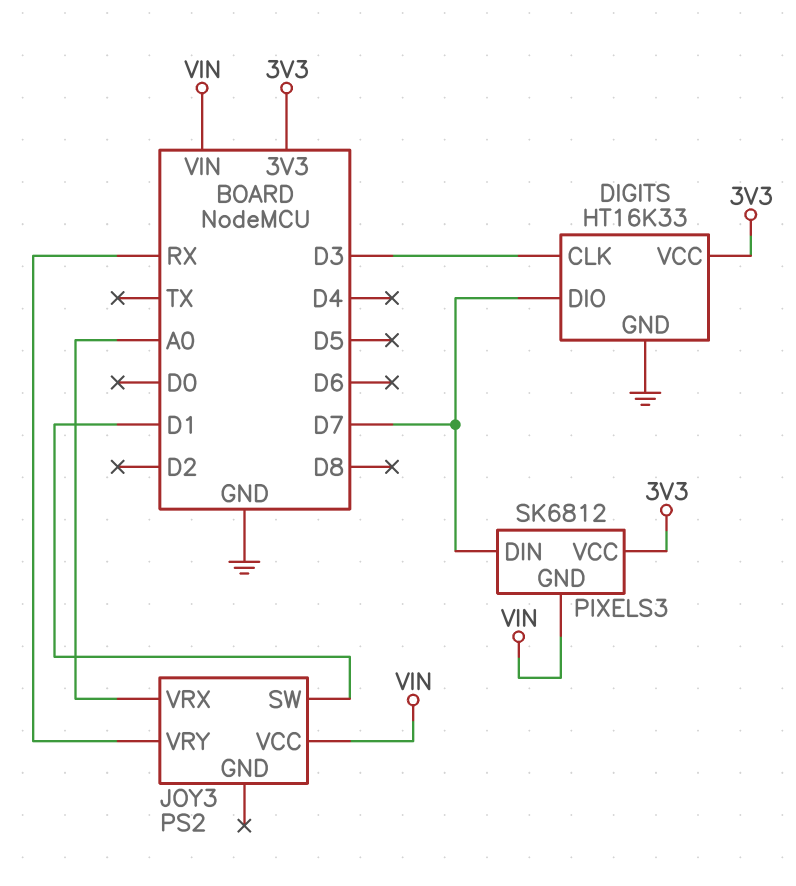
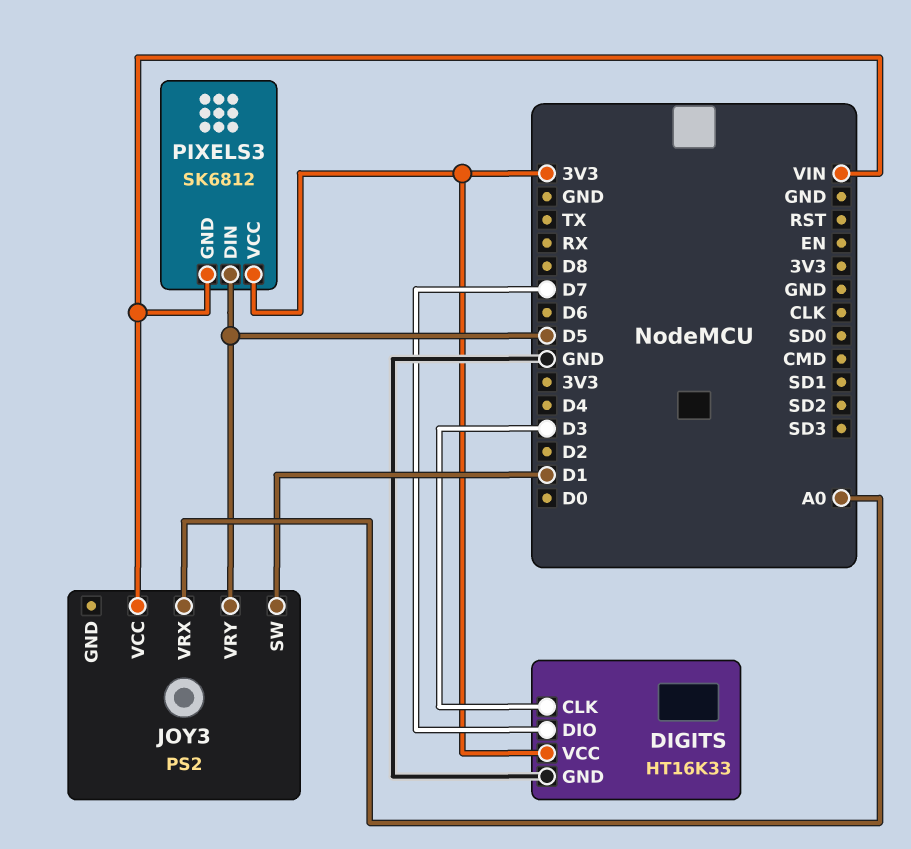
JOY3 pin VRY: RX -> D5
PIXELS3 pin DIN: D7 -> D5

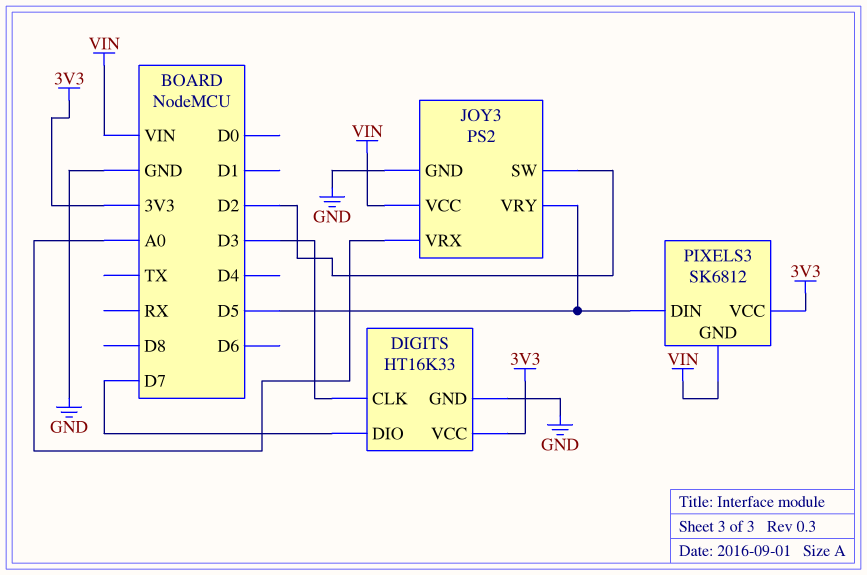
JOY3 pin GND: none -> GND
JOY3 pin SW: D1 -> D2

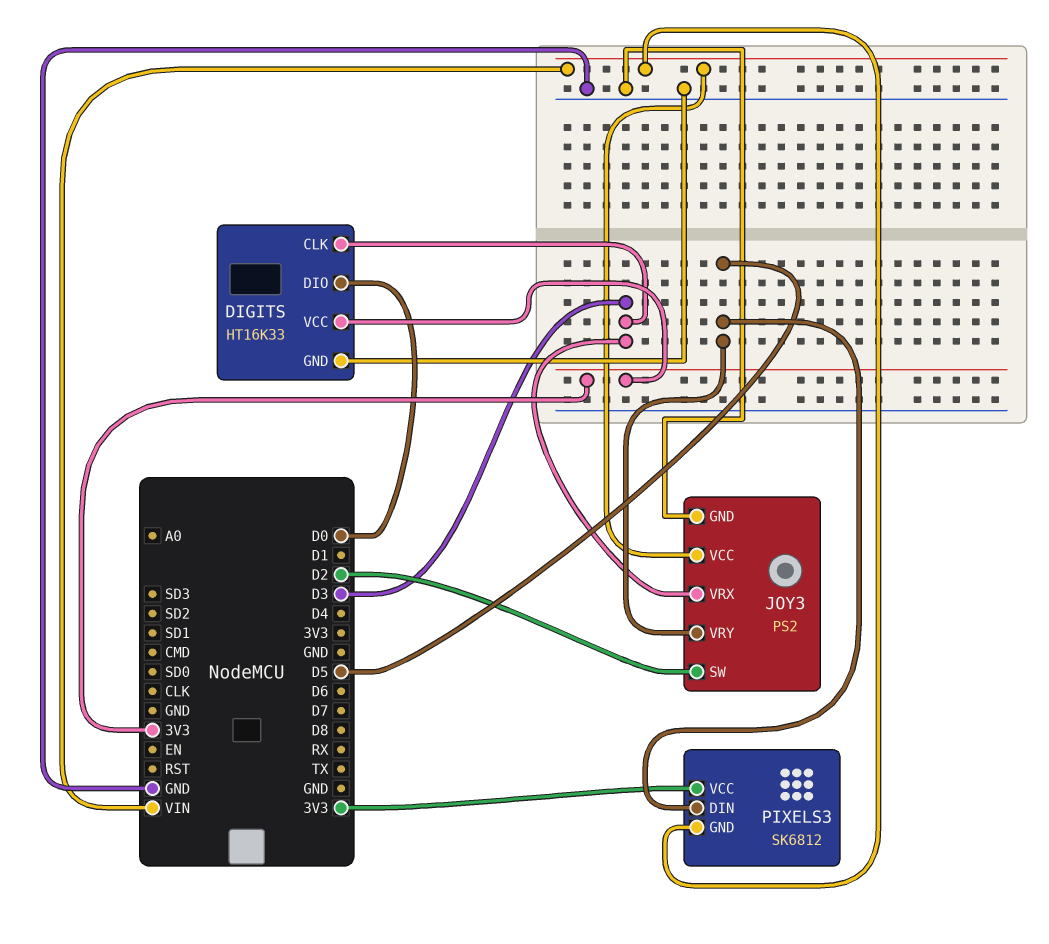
DIGITS pin DIO: D7 -> D0
JOY3 pin VRX: A0 -> D3

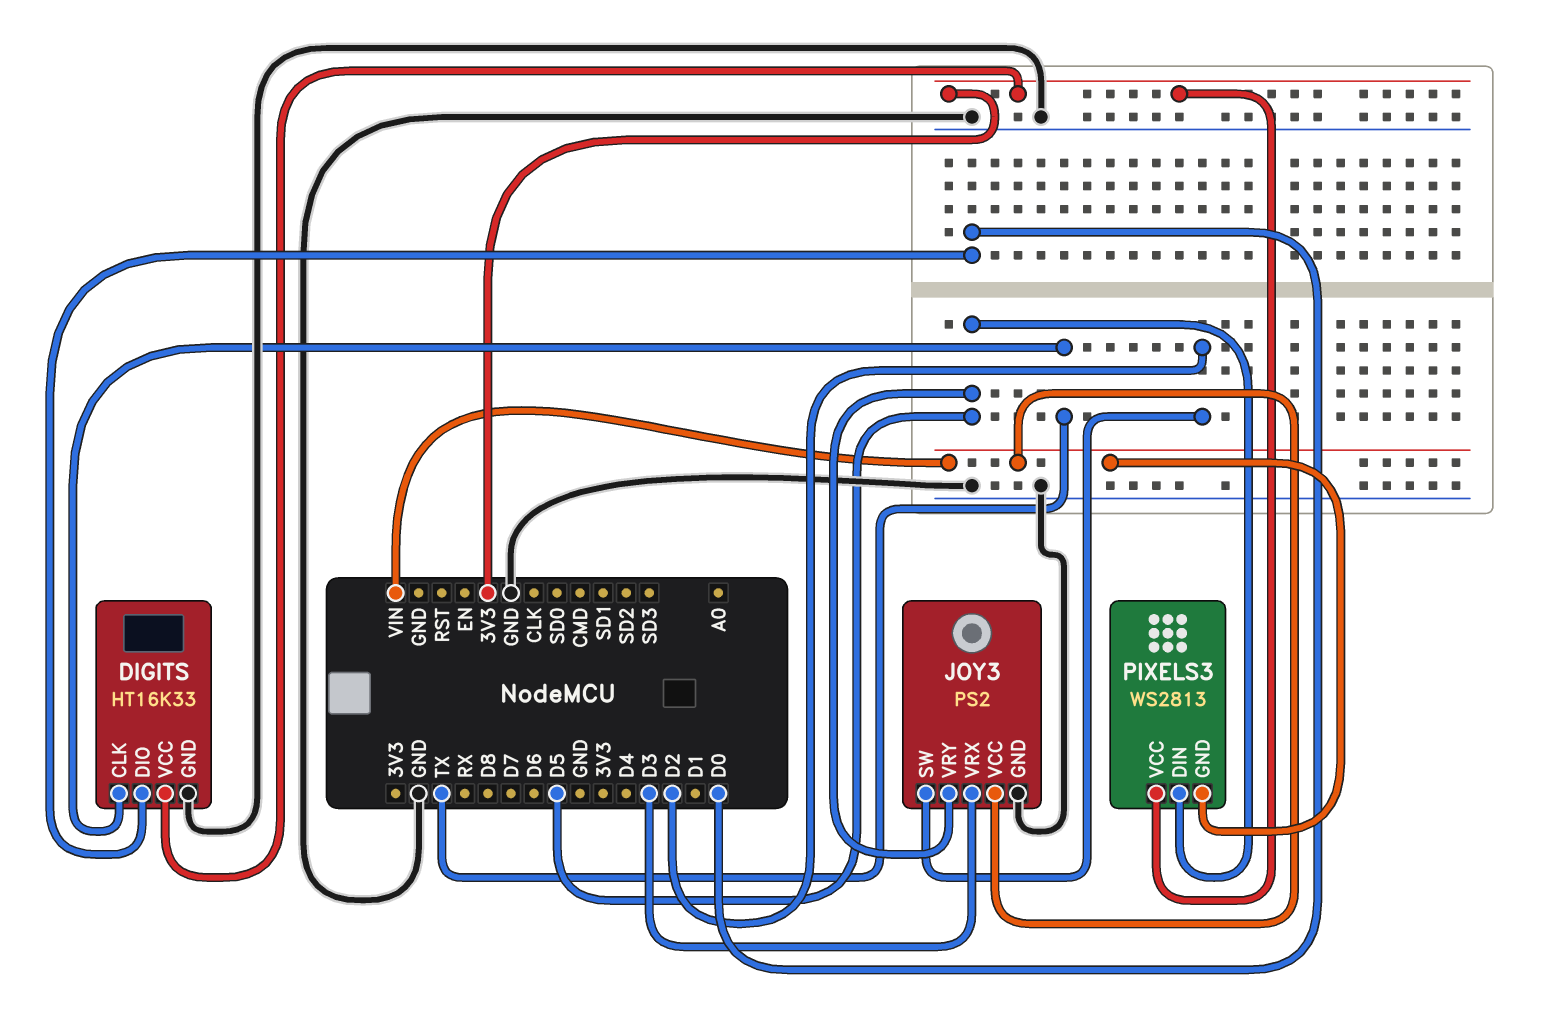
DIGITS pin CLK: D3 -> TX
PIXELS3: SK6812 -> WS2813

